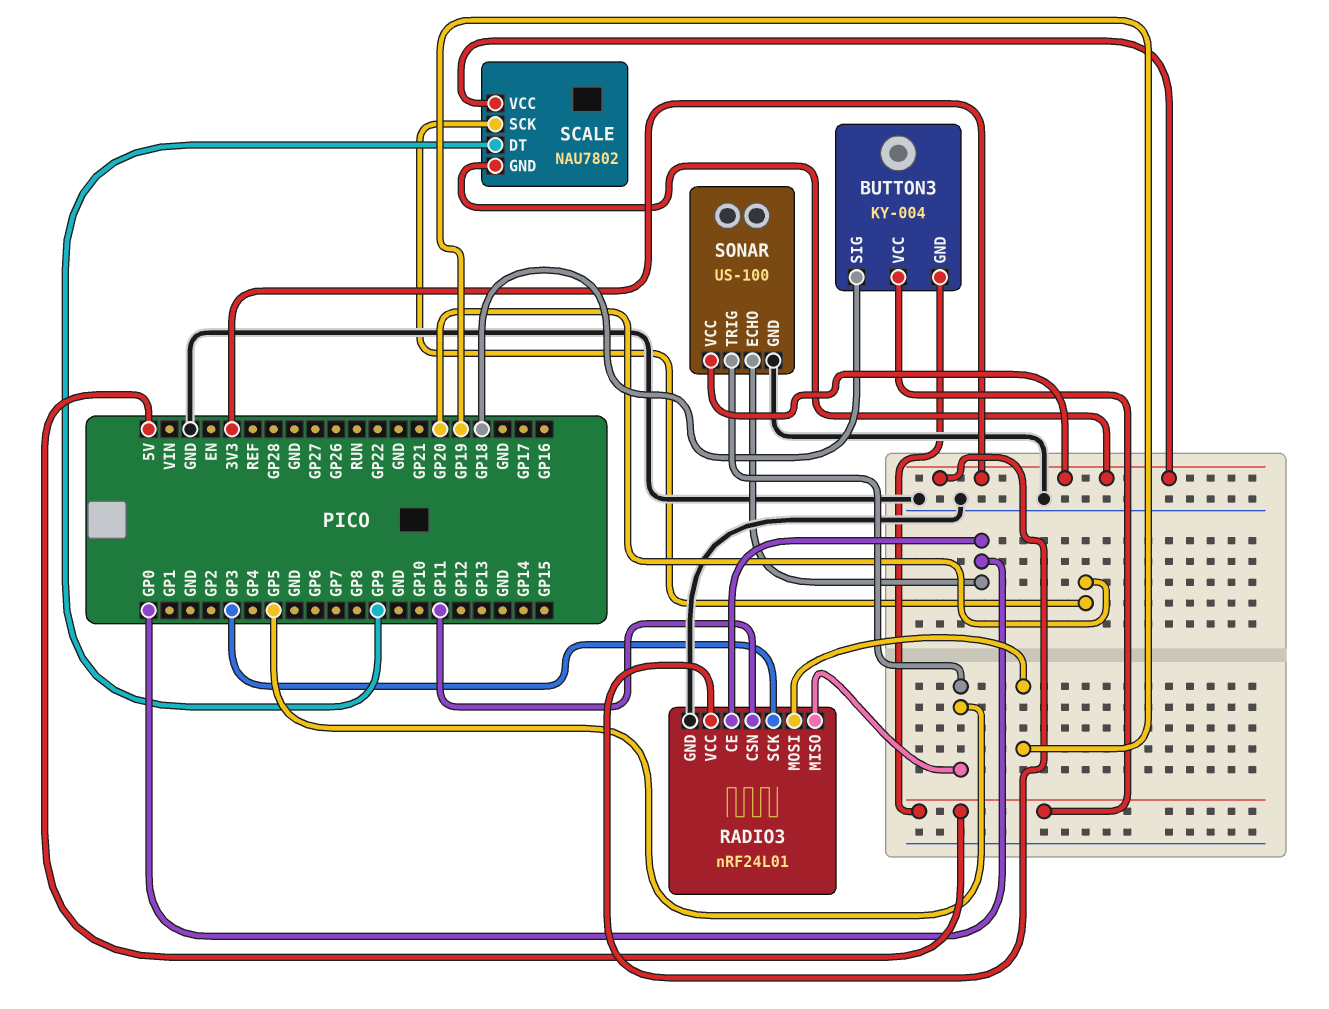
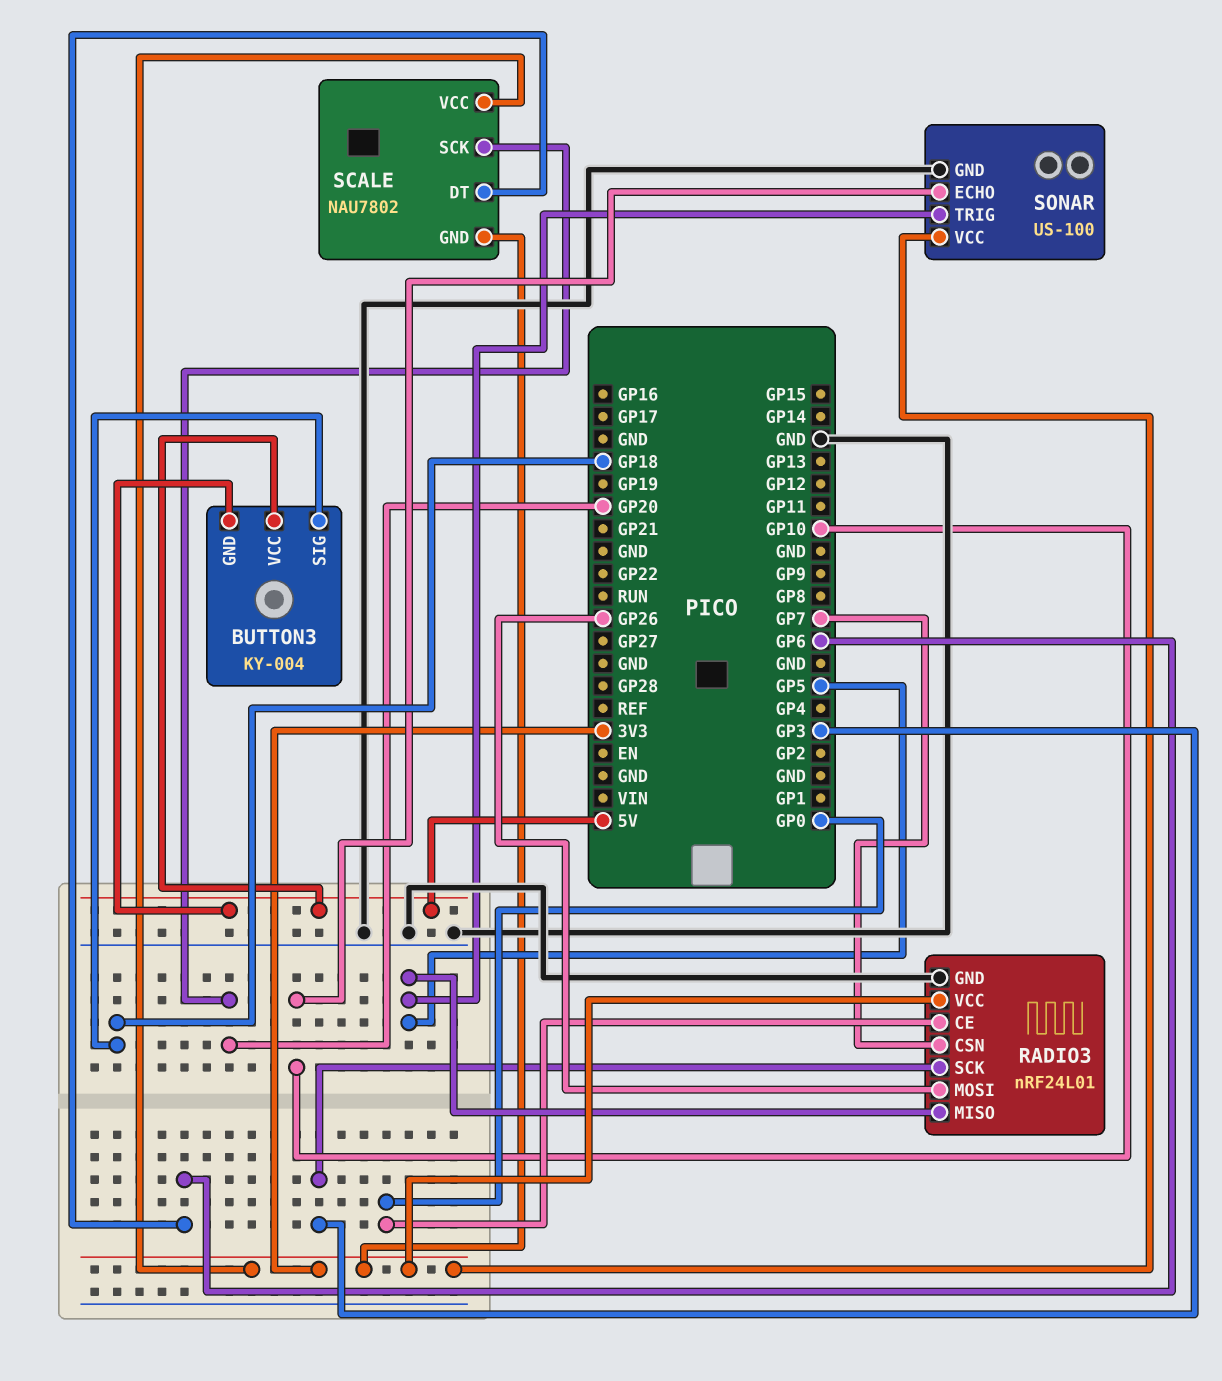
RADIO3 pin CSN: GP11 -> GP7
RADIO3 pin MOSI: GP19 -> GP26
SCALE pin DT: GP9 -> GP6
SONAR pin ECHO: GP0 -> GP10

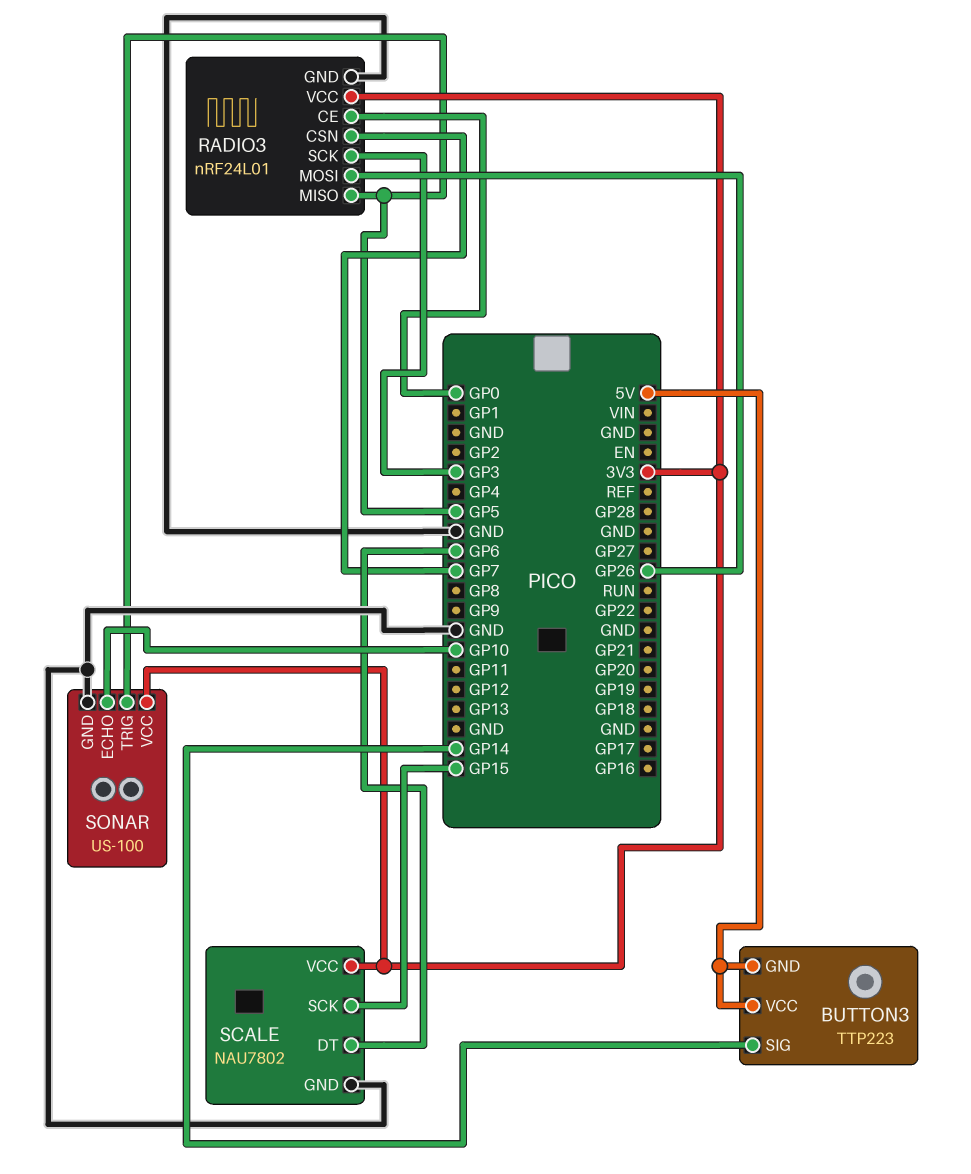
BUTTON3: KY-004 -> TTP223
BUTTON3 pin SIG: GP18 -> GP14
SCALE pin GND: 3V3 -> GND
SCALE pin SCK: GP20 -> GP15

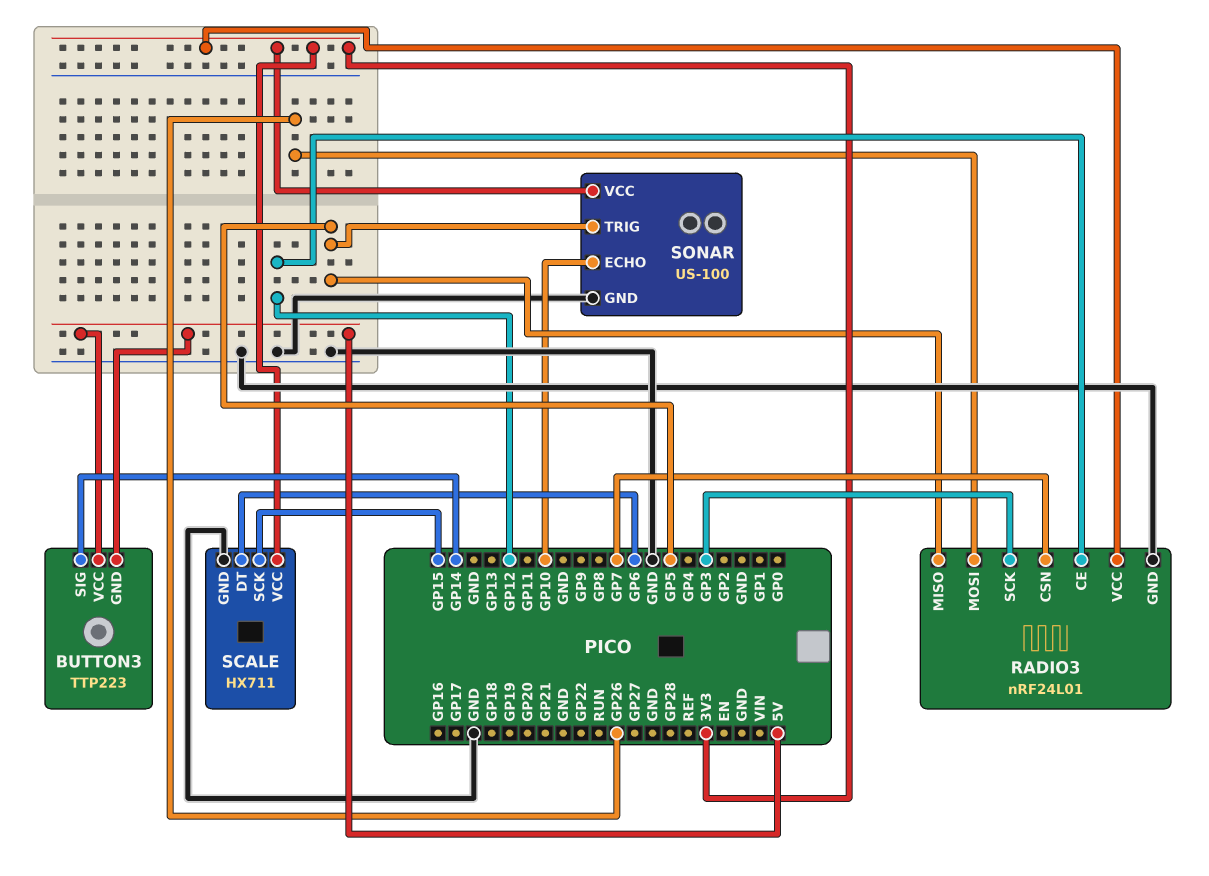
RADIO3 pin CE: GP0 -> GP12
SCALE: NAU7802 -> HX711

